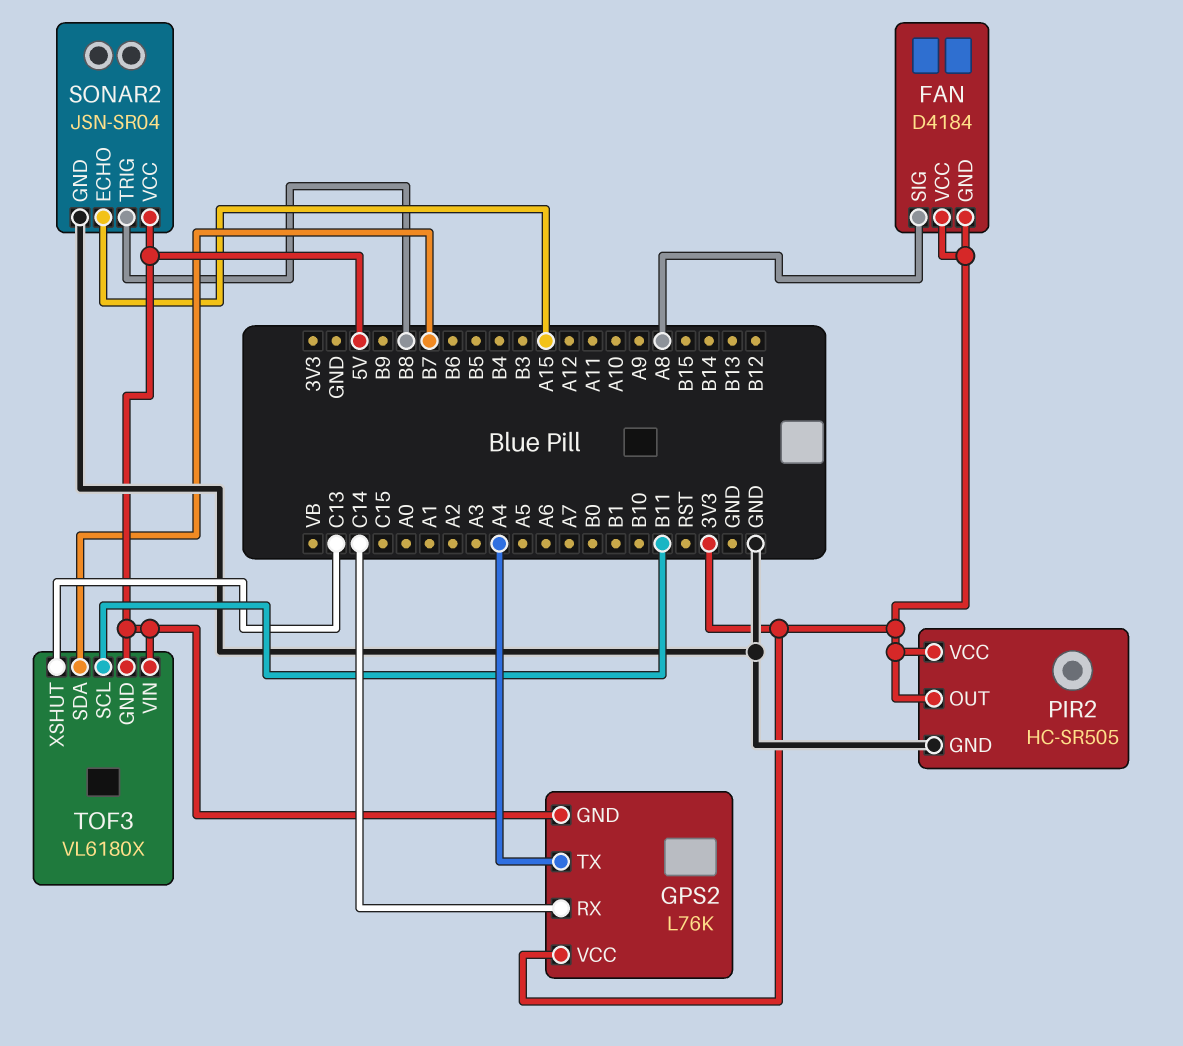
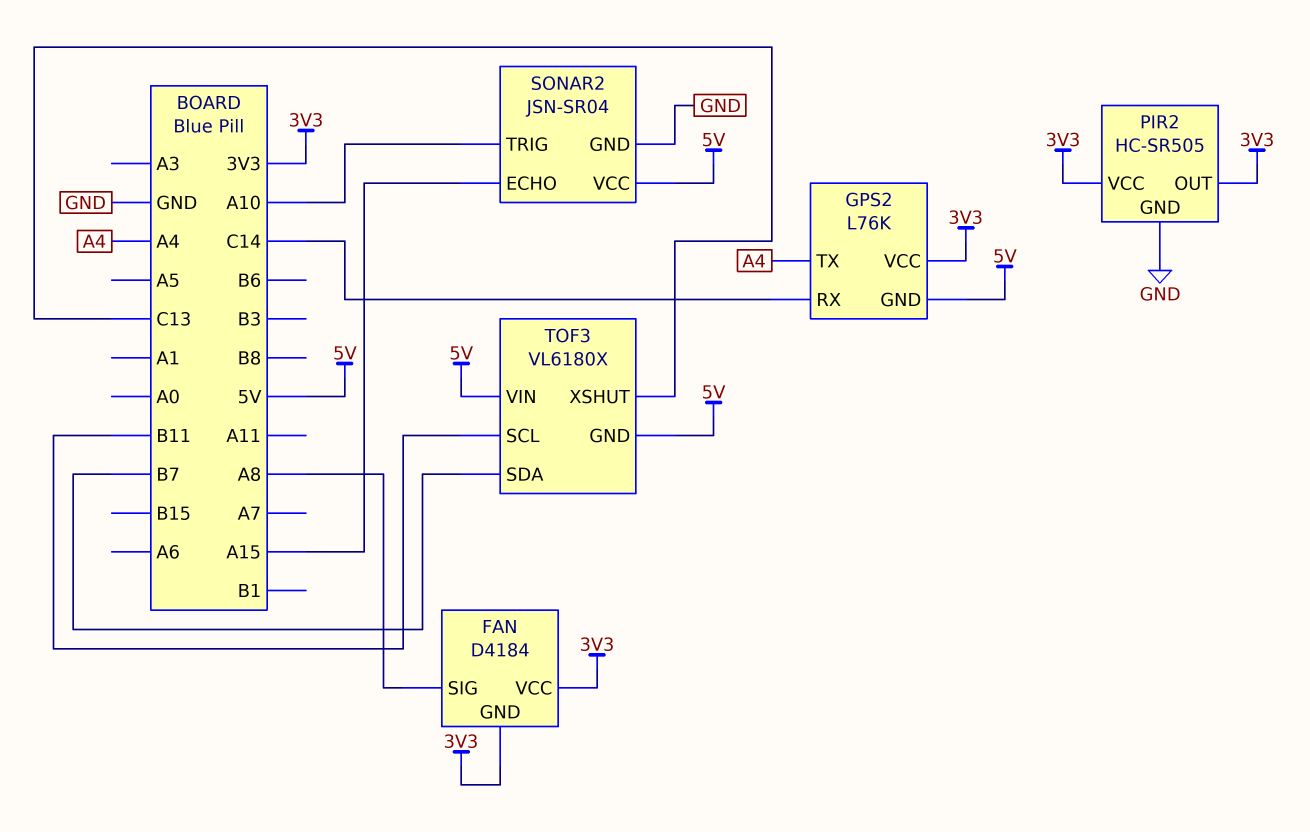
SONAR2 pin TRIG: B8 -> A10

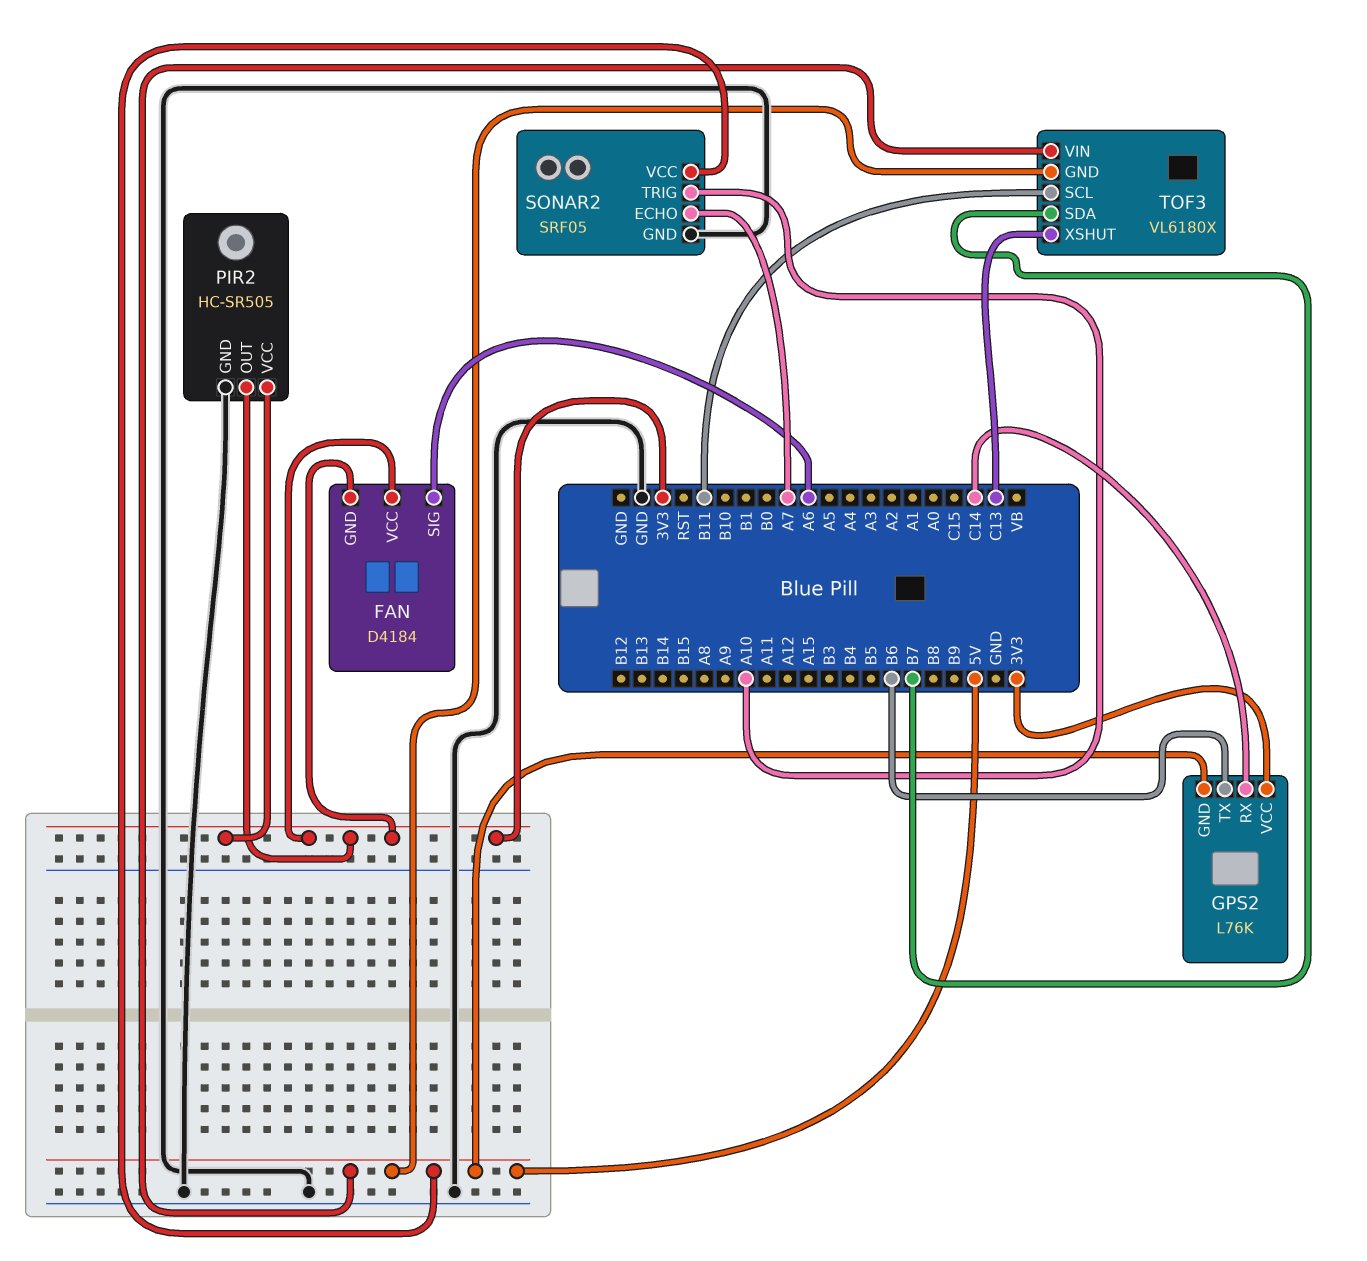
FAN pin SIG: A8 -> A6
GPS2 pin TX: A4 -> B6
SONAR2: JSN-SR04 -> SRF05
SONAR2 pin ECHO: A15 -> A7

